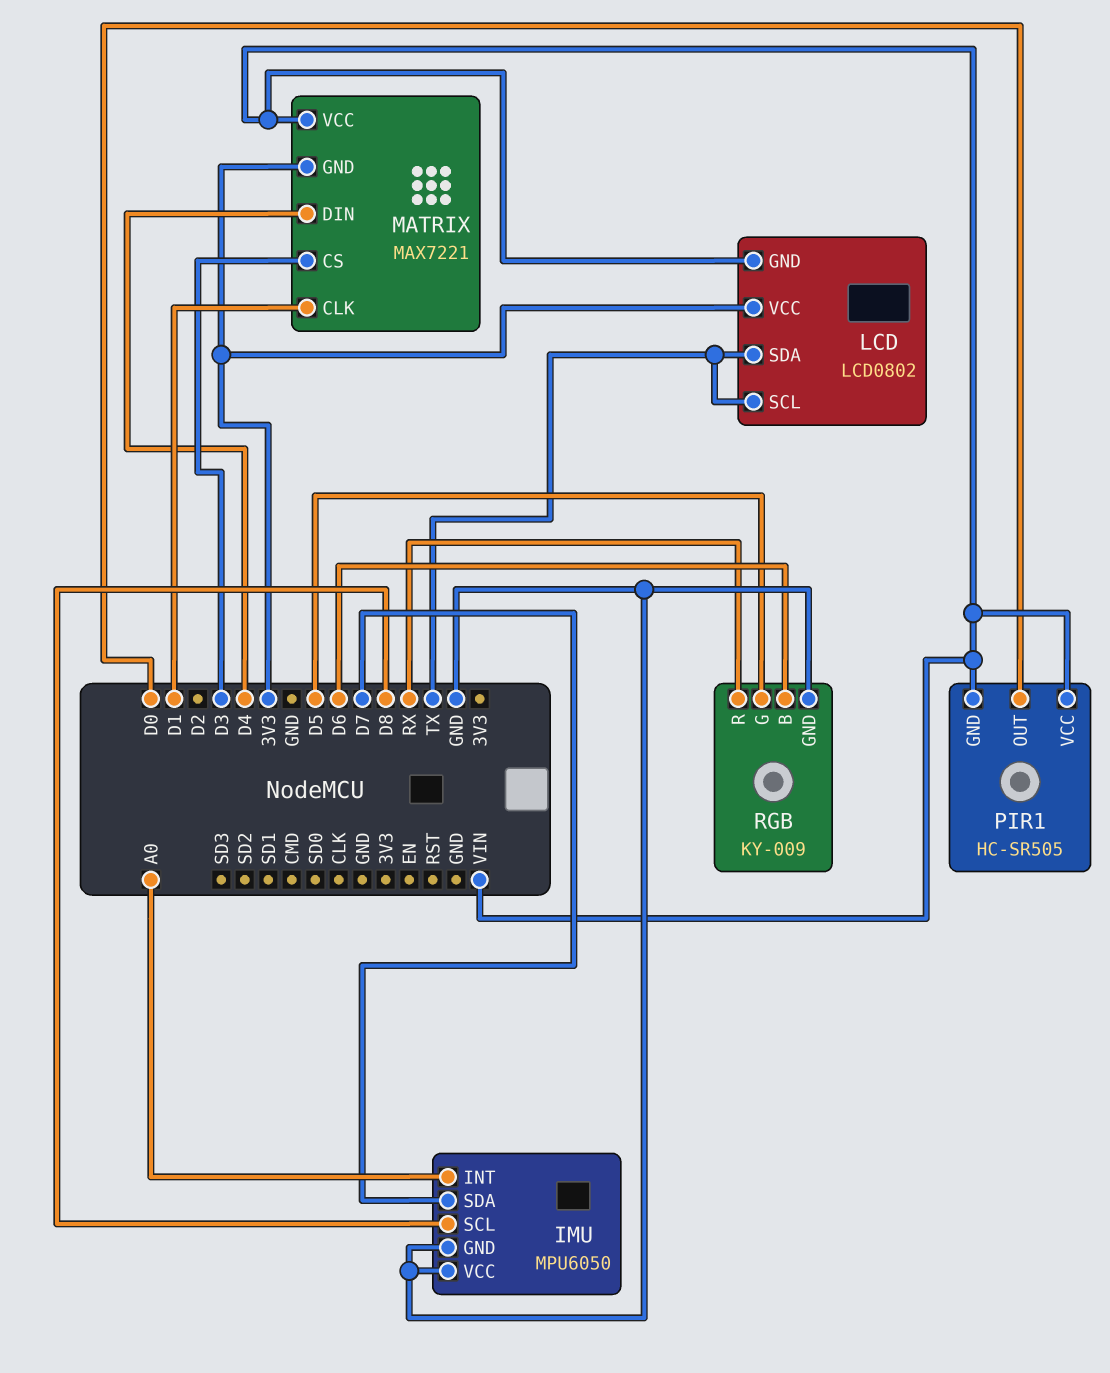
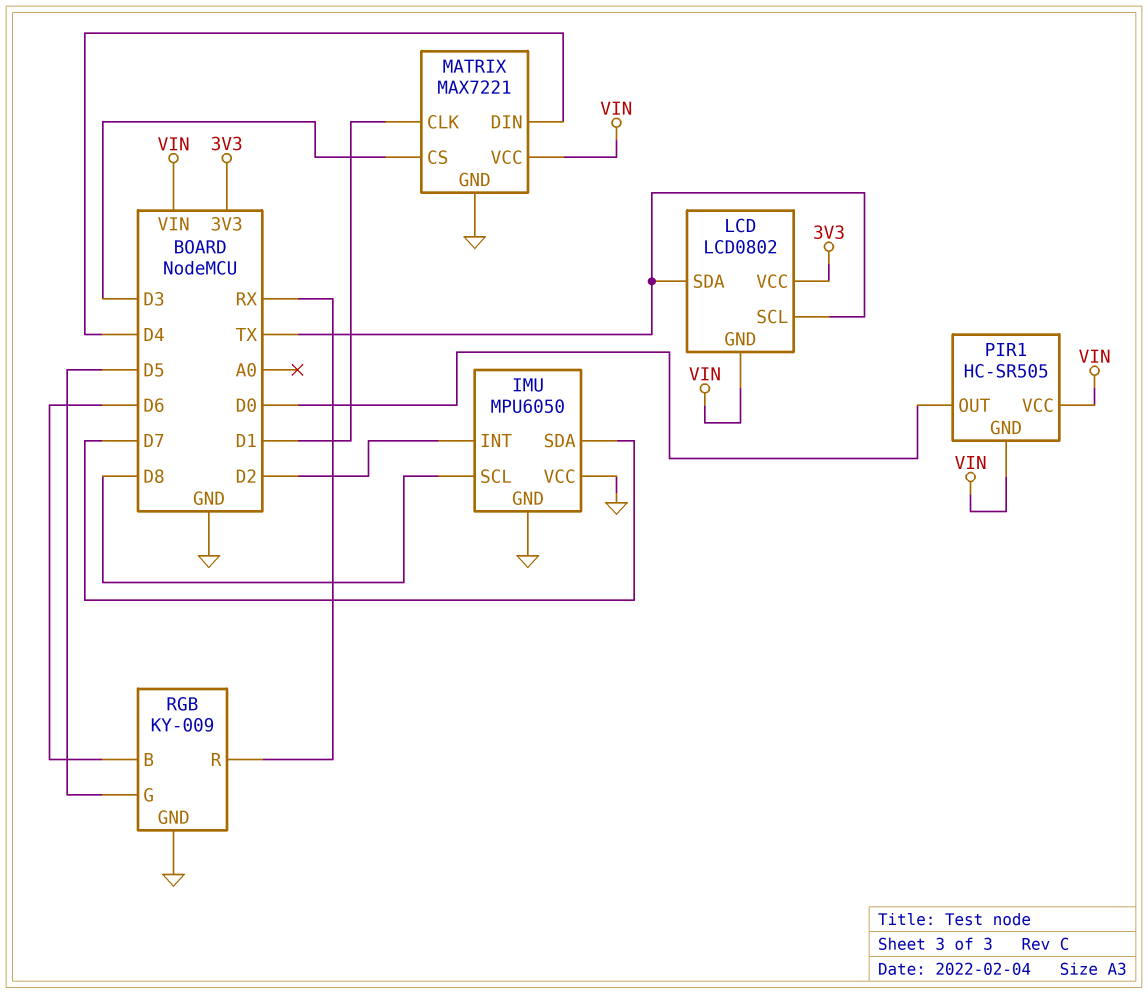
IMU pin INT: A0 -> D2
MATRIX pin GND: 3V3 -> GND

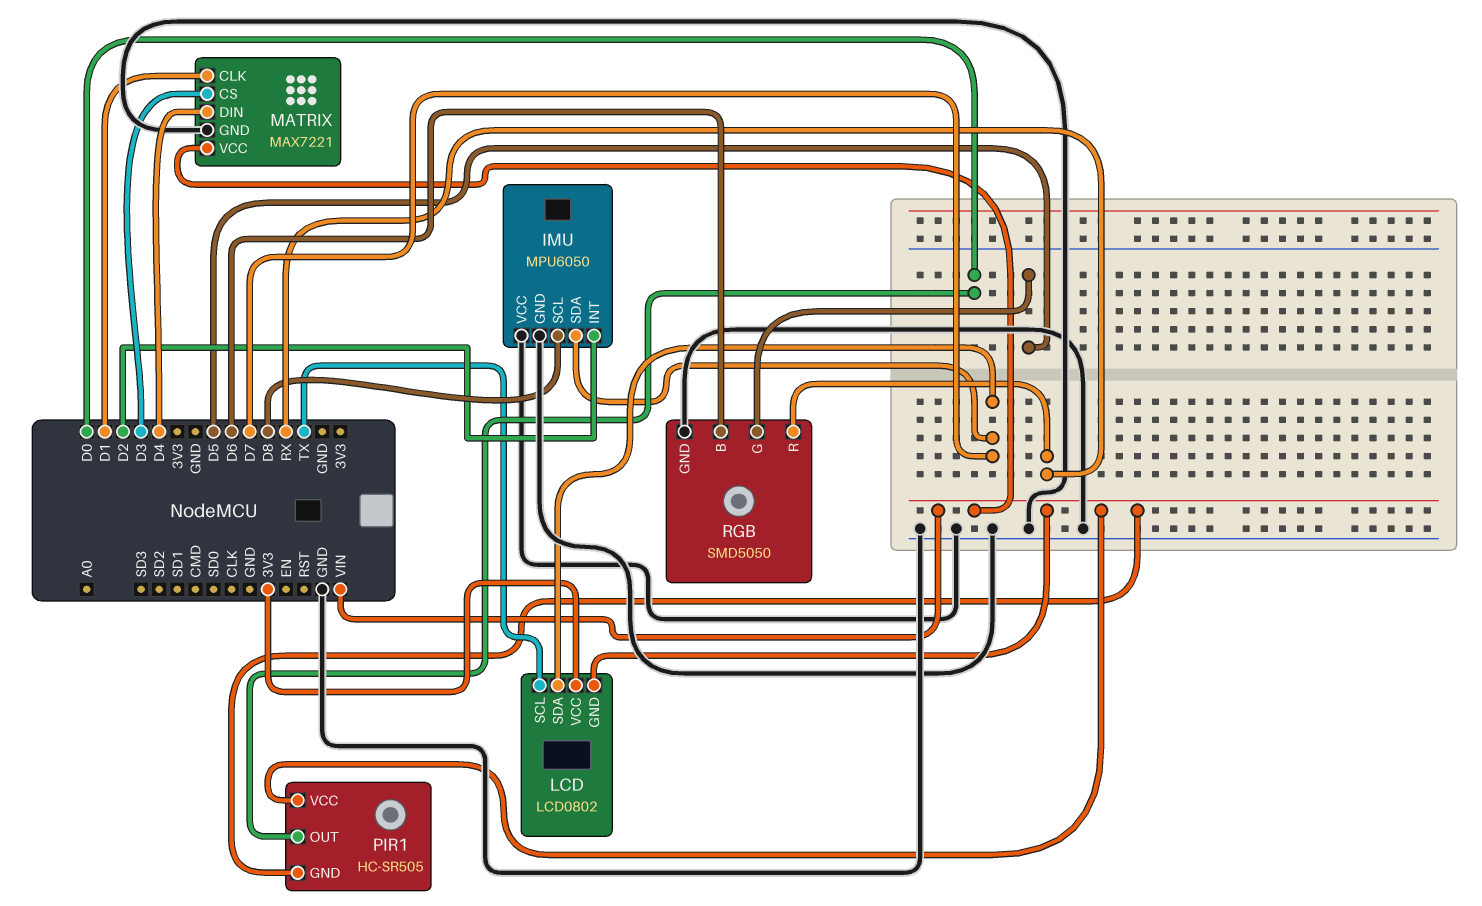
LCD pin SDA: TX -> D7
RGB: KY-009 -> SMD5050

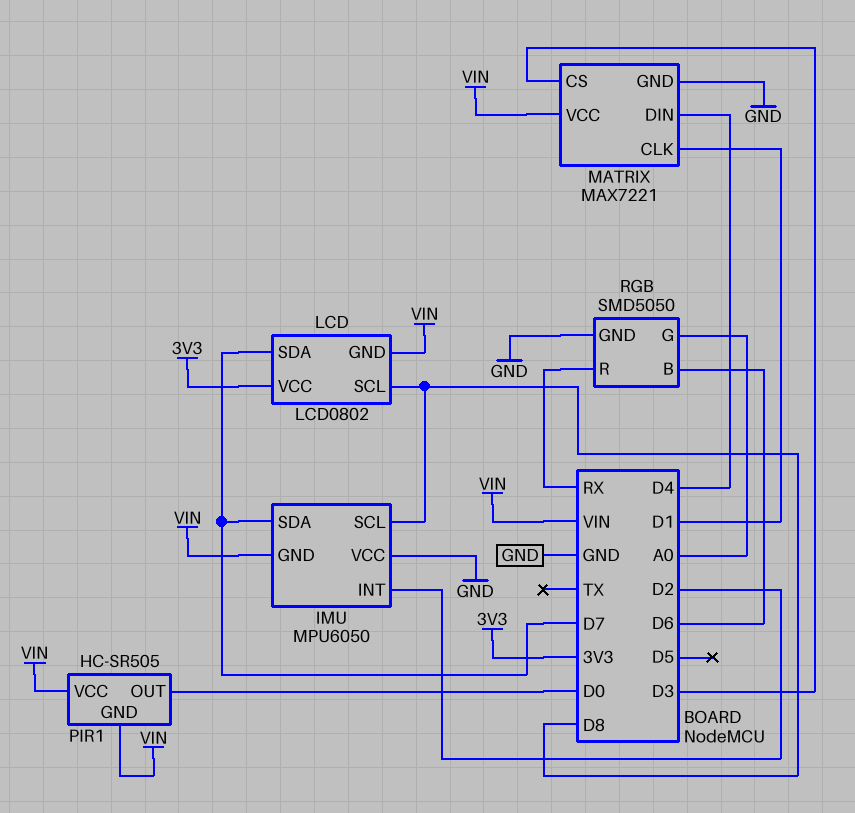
IMU pin GND: GND -> VIN
LCD pin SCL: TX -> D8
RGB pin G: D5 -> A0

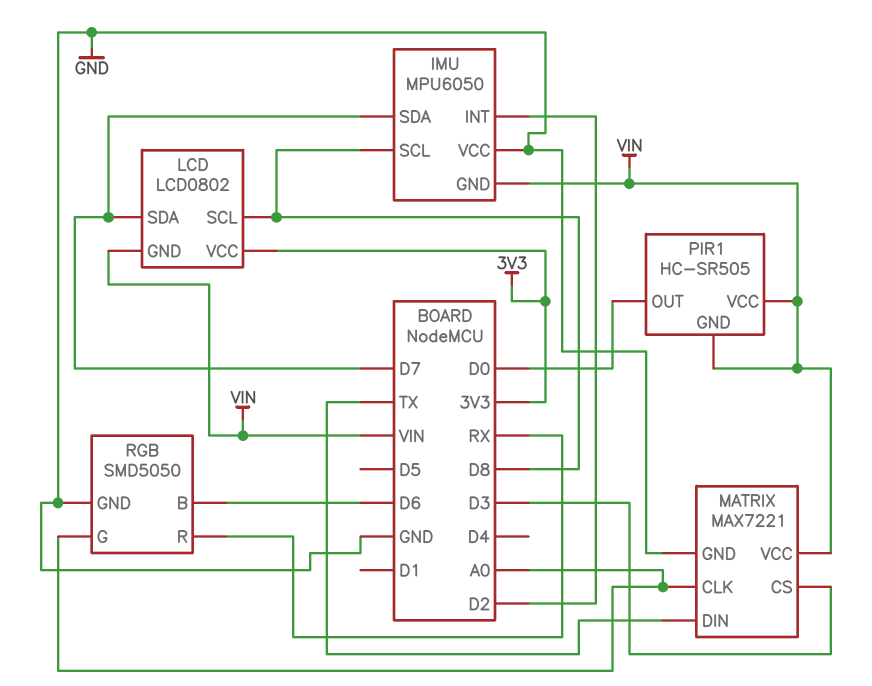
MATRIX pin CLK: D1 -> A0
MATRIX pin DIN: D4 -> TX

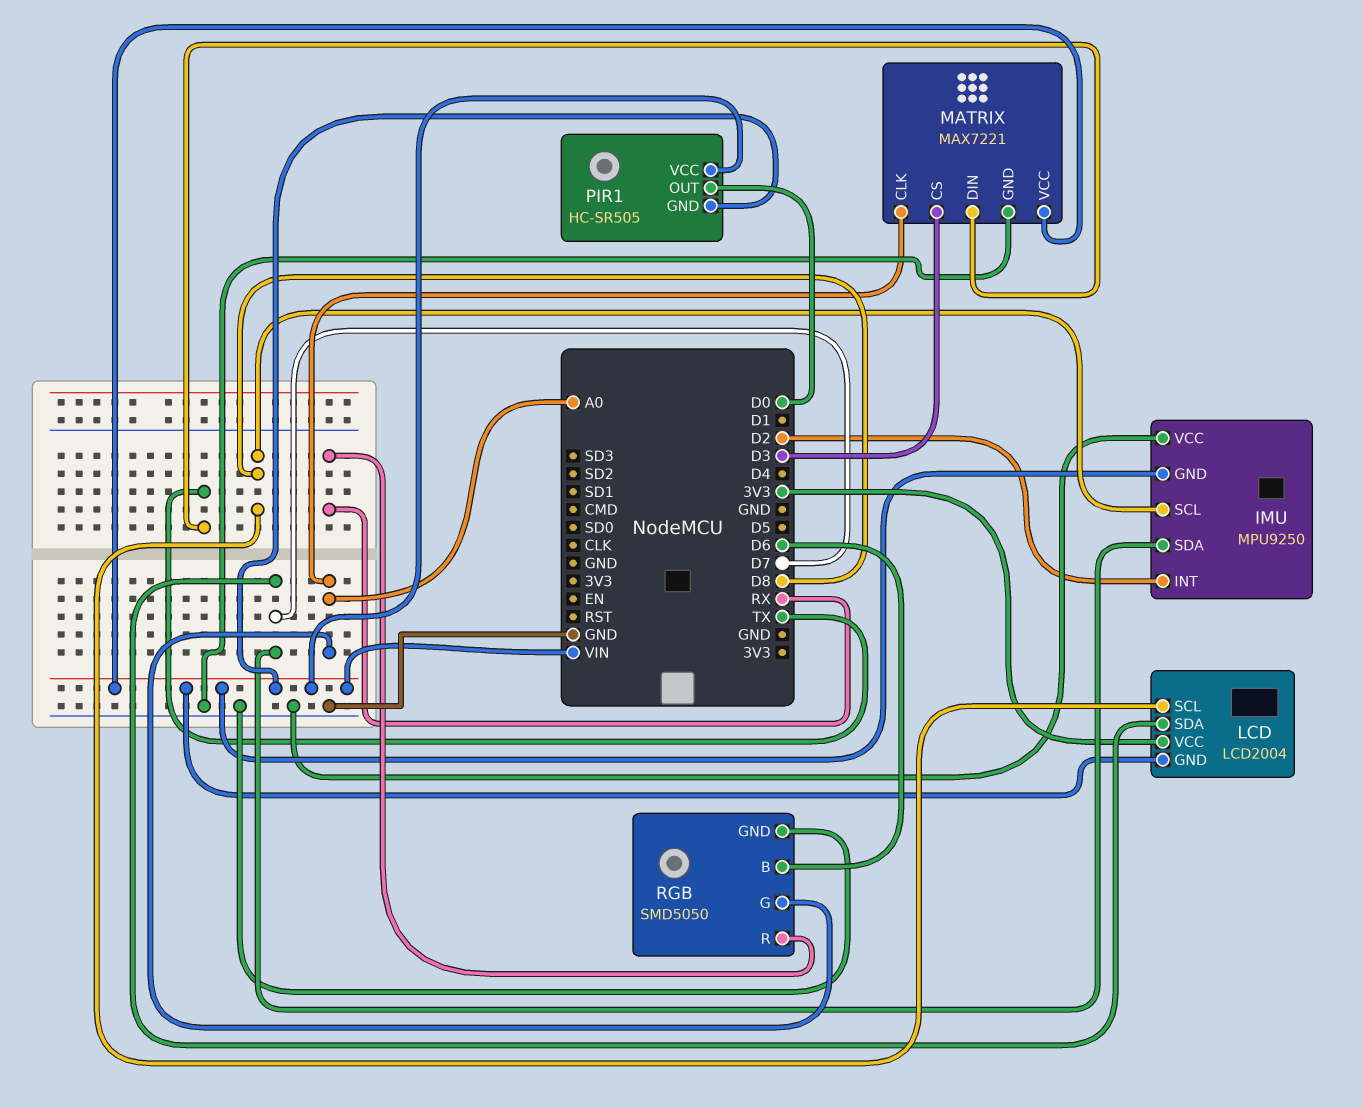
IMU: MPU6050 -> MPU9250
LCD: LCD0802 -> LCD2004

